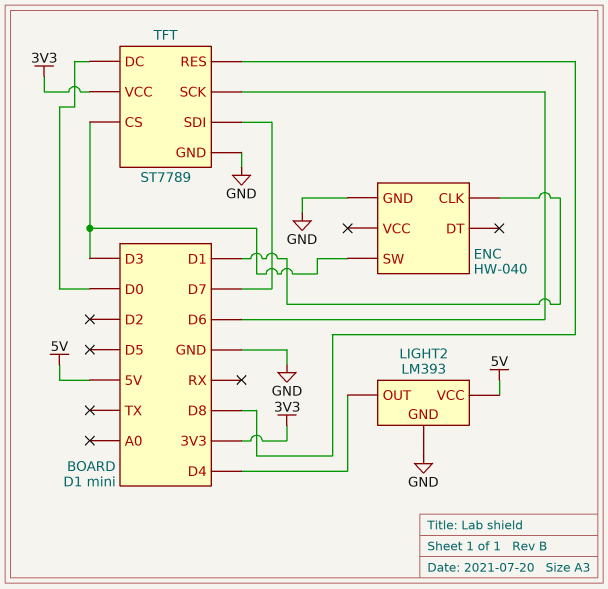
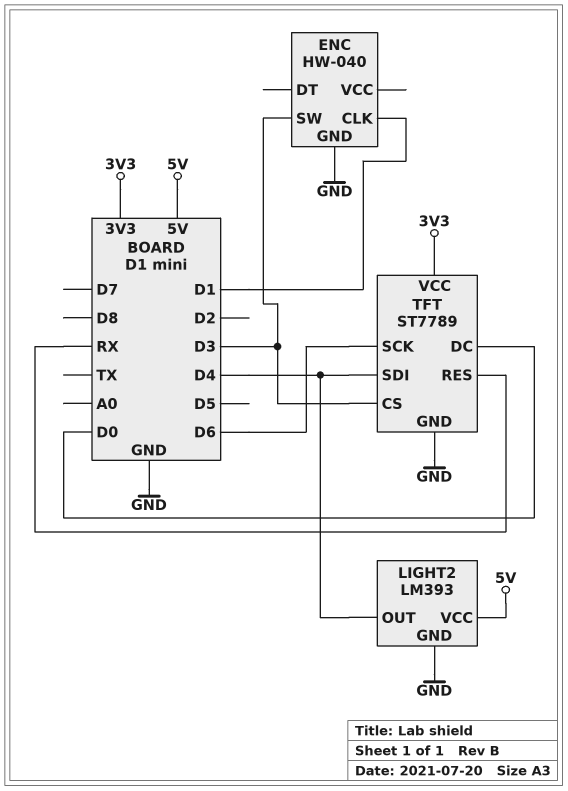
TFT pin RES: D8 -> RX
TFT pin SDI: D7 -> D4

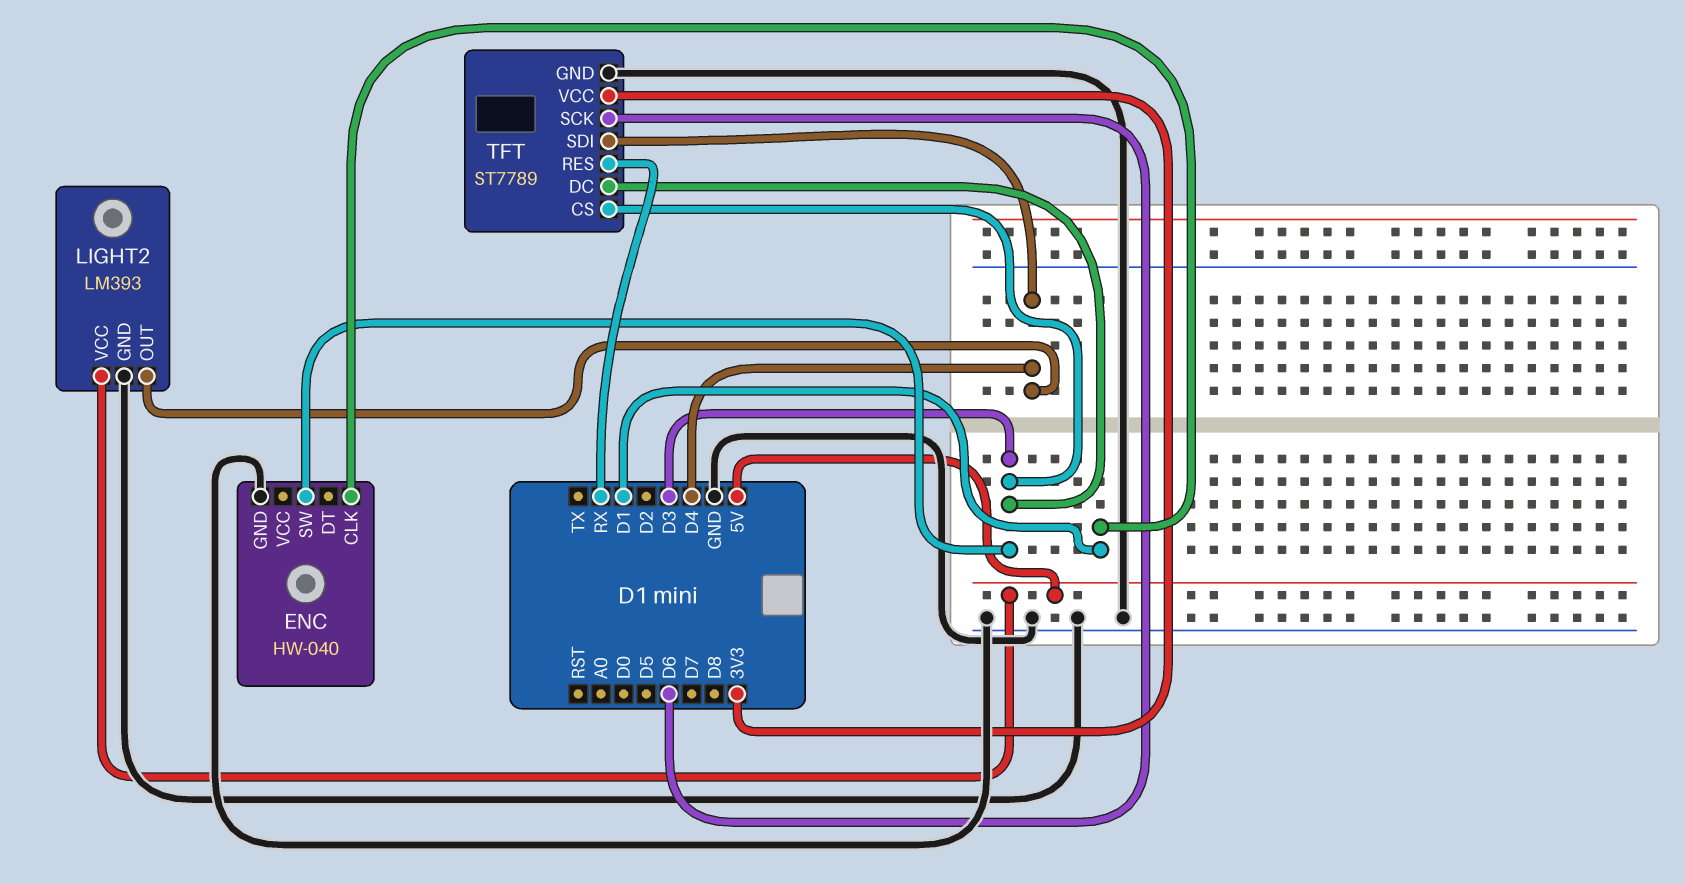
TFT pin DC: D0 -> D3

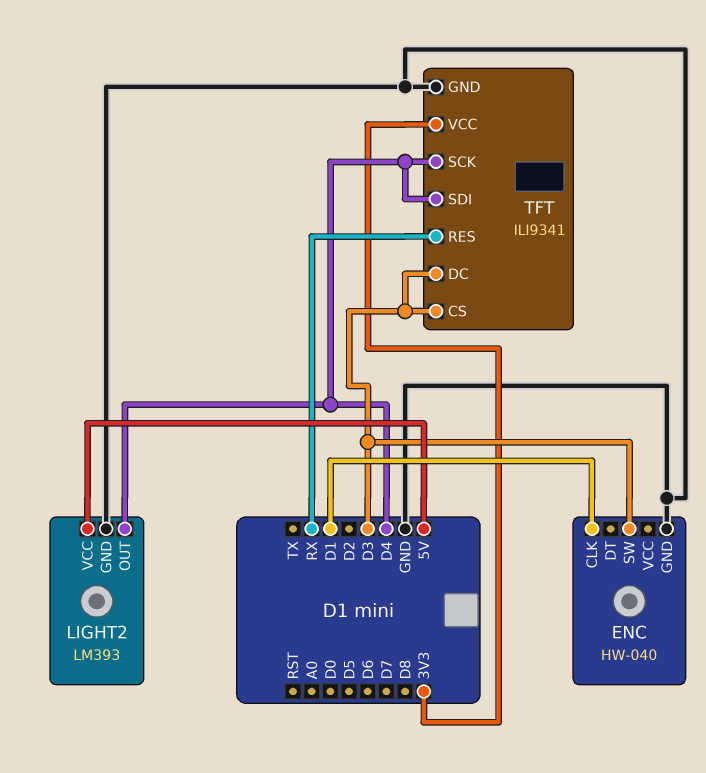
TFT: ST7789 -> ILI9341
TFT pin SCK: D6 -> D4

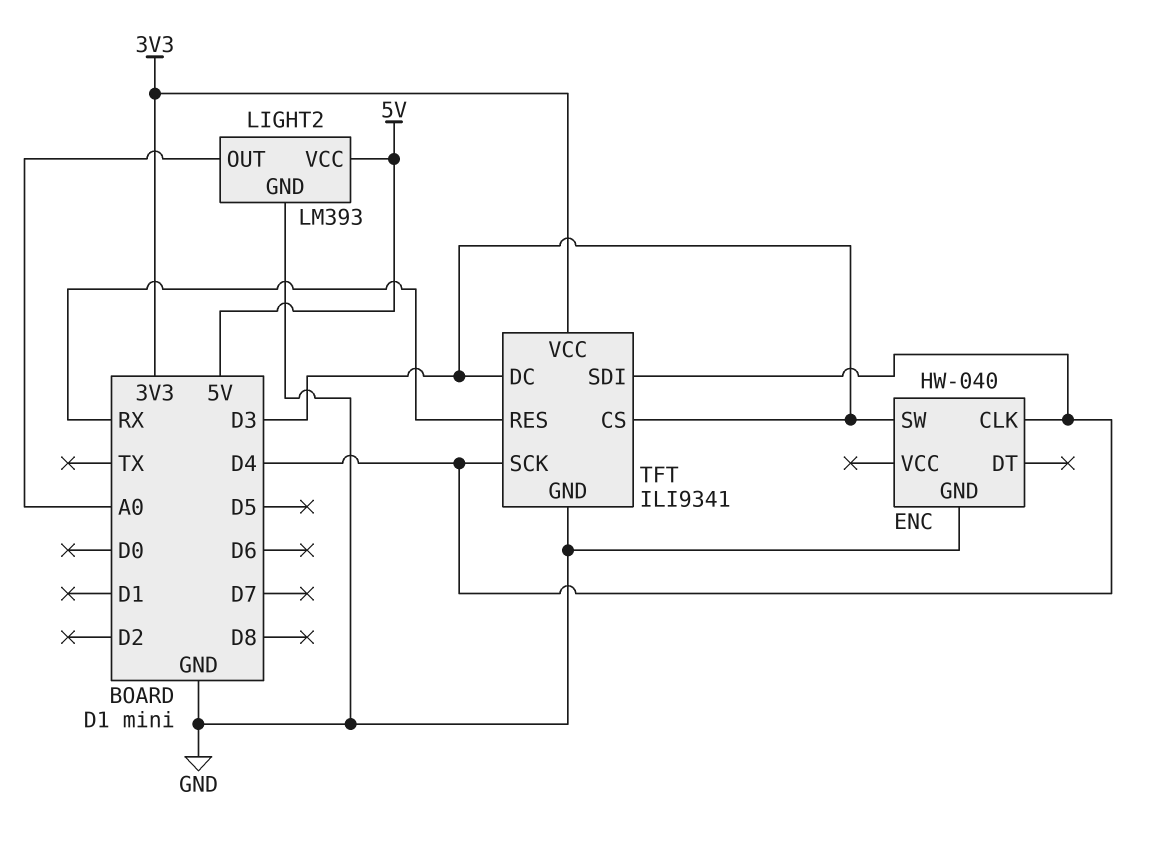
ENC pin CLK: D1 -> D4
LIGHT2 pin OUT: D4 -> A0

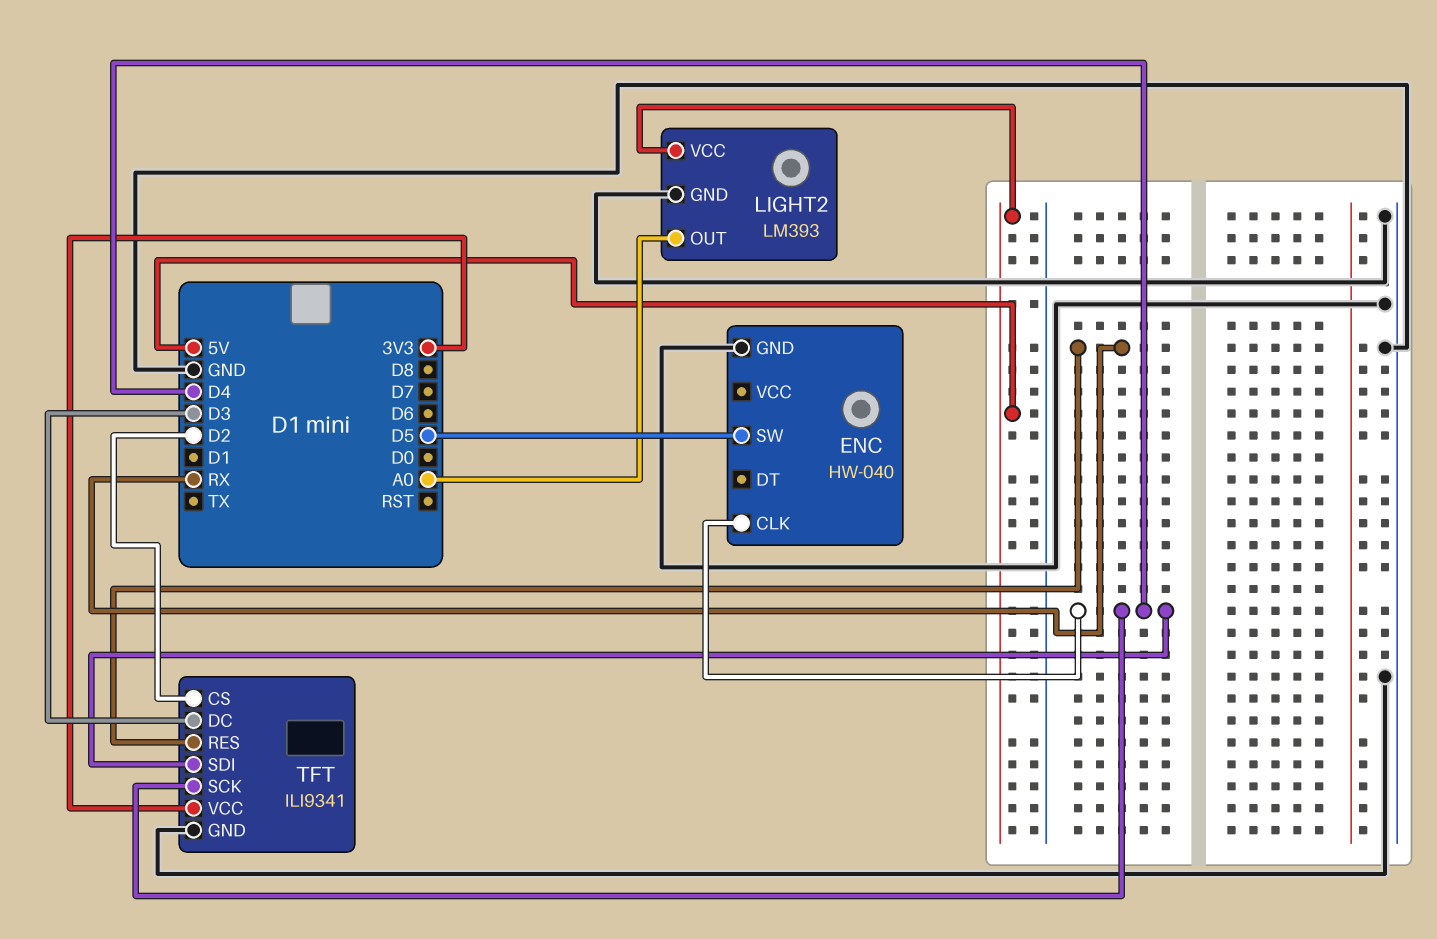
ENC pin SW: D3 -> D5
TFT pin CS: D3 -> D2

